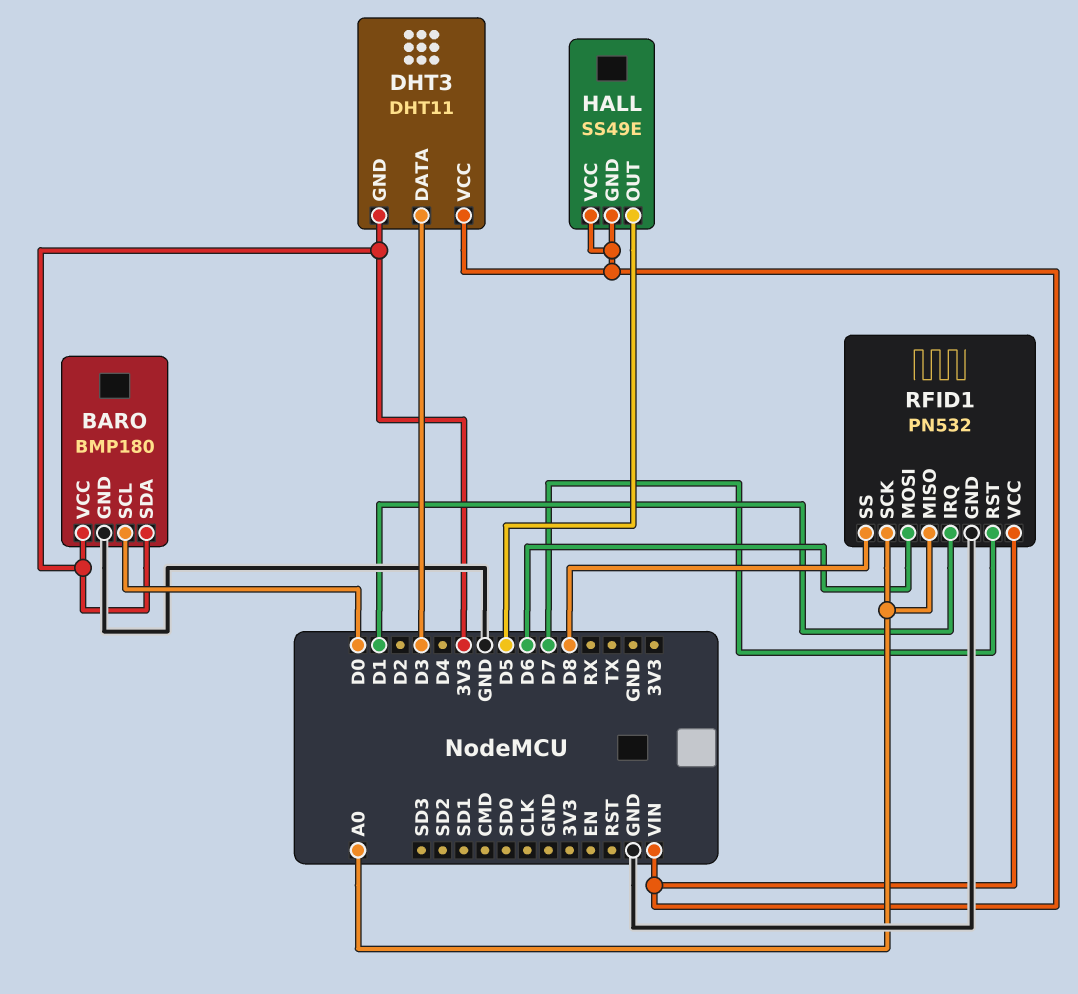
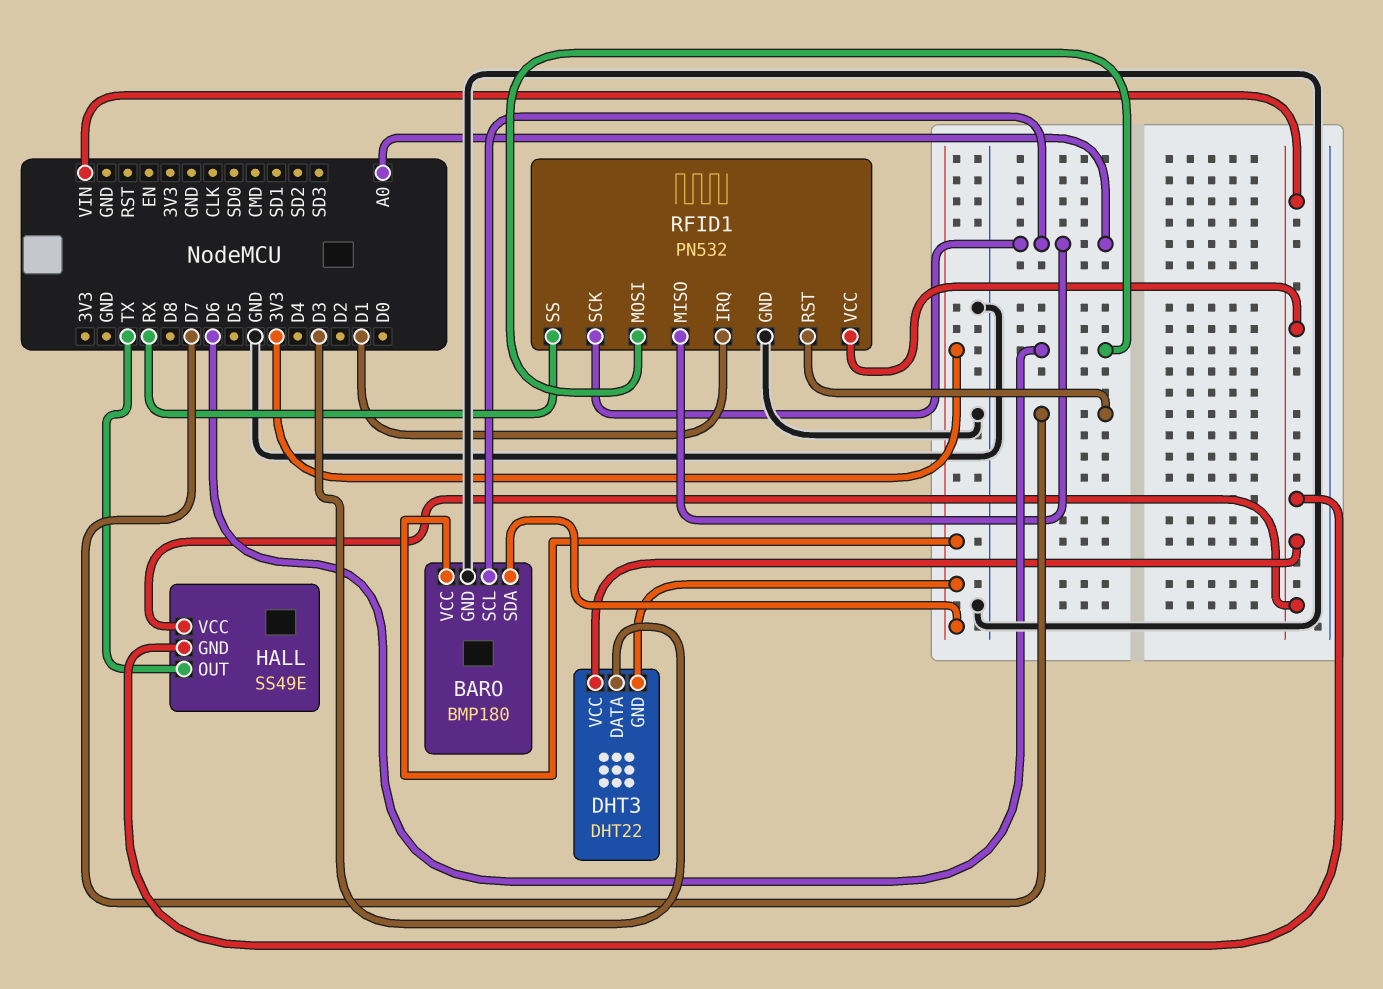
BARO pin SCL: D0 -> A0
DHT3: DHT11 -> DHT22
HALL pin OUT: D5 -> TX
RFID1 pin SS: D8 -> RX

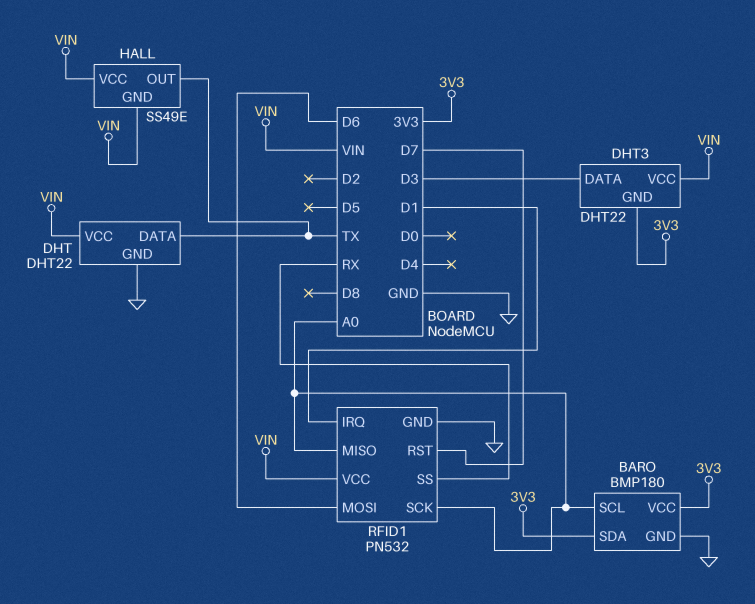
DHT: none -> DHT22
DHT pin DATA: none -> TX
DHT pin GND: none -> GND
DHT pin VCC: none -> VIN

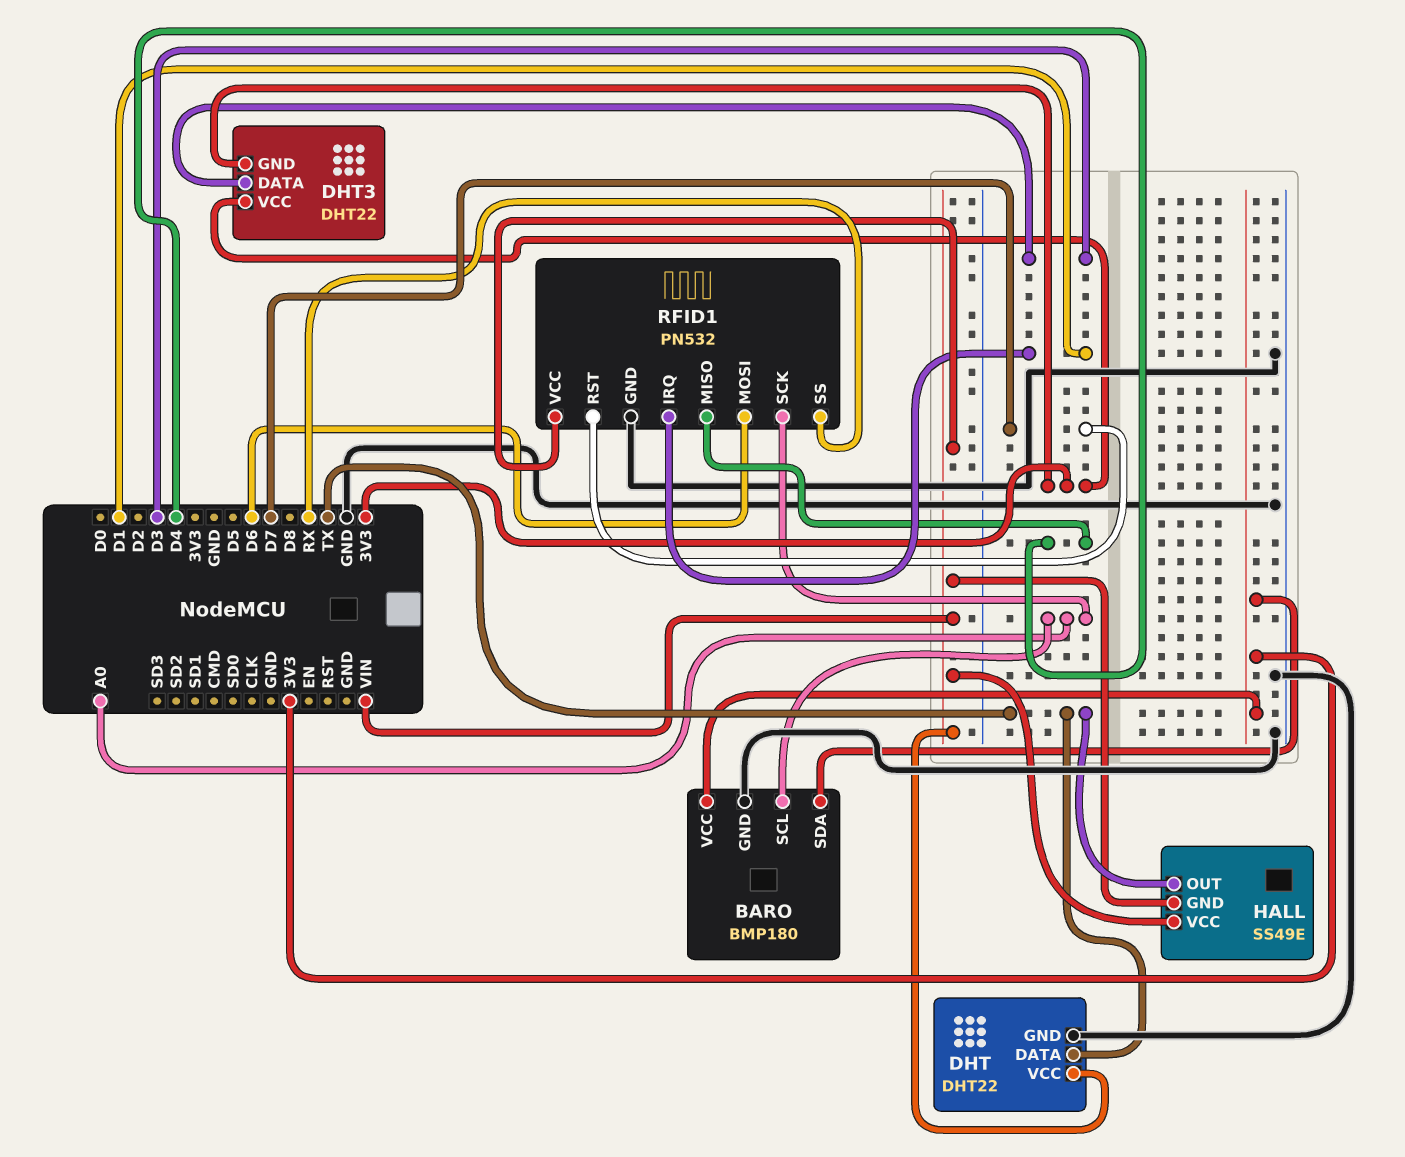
DHT3 pin VCC: VIN -> 3V3
RFID1 pin MISO: A0 -> D4

